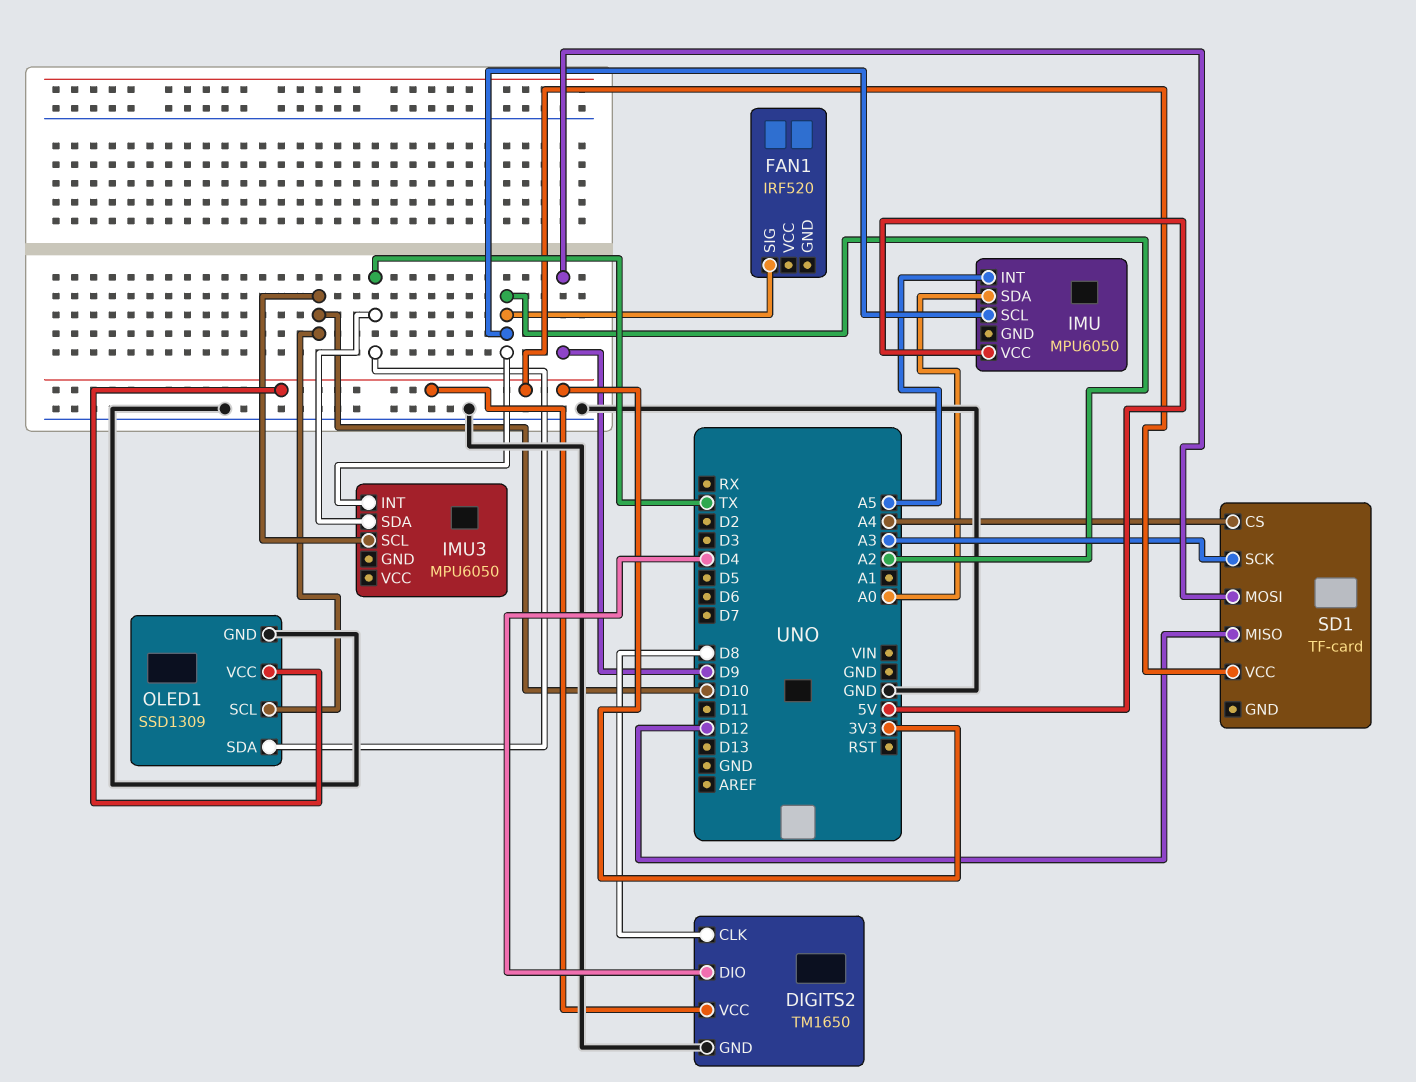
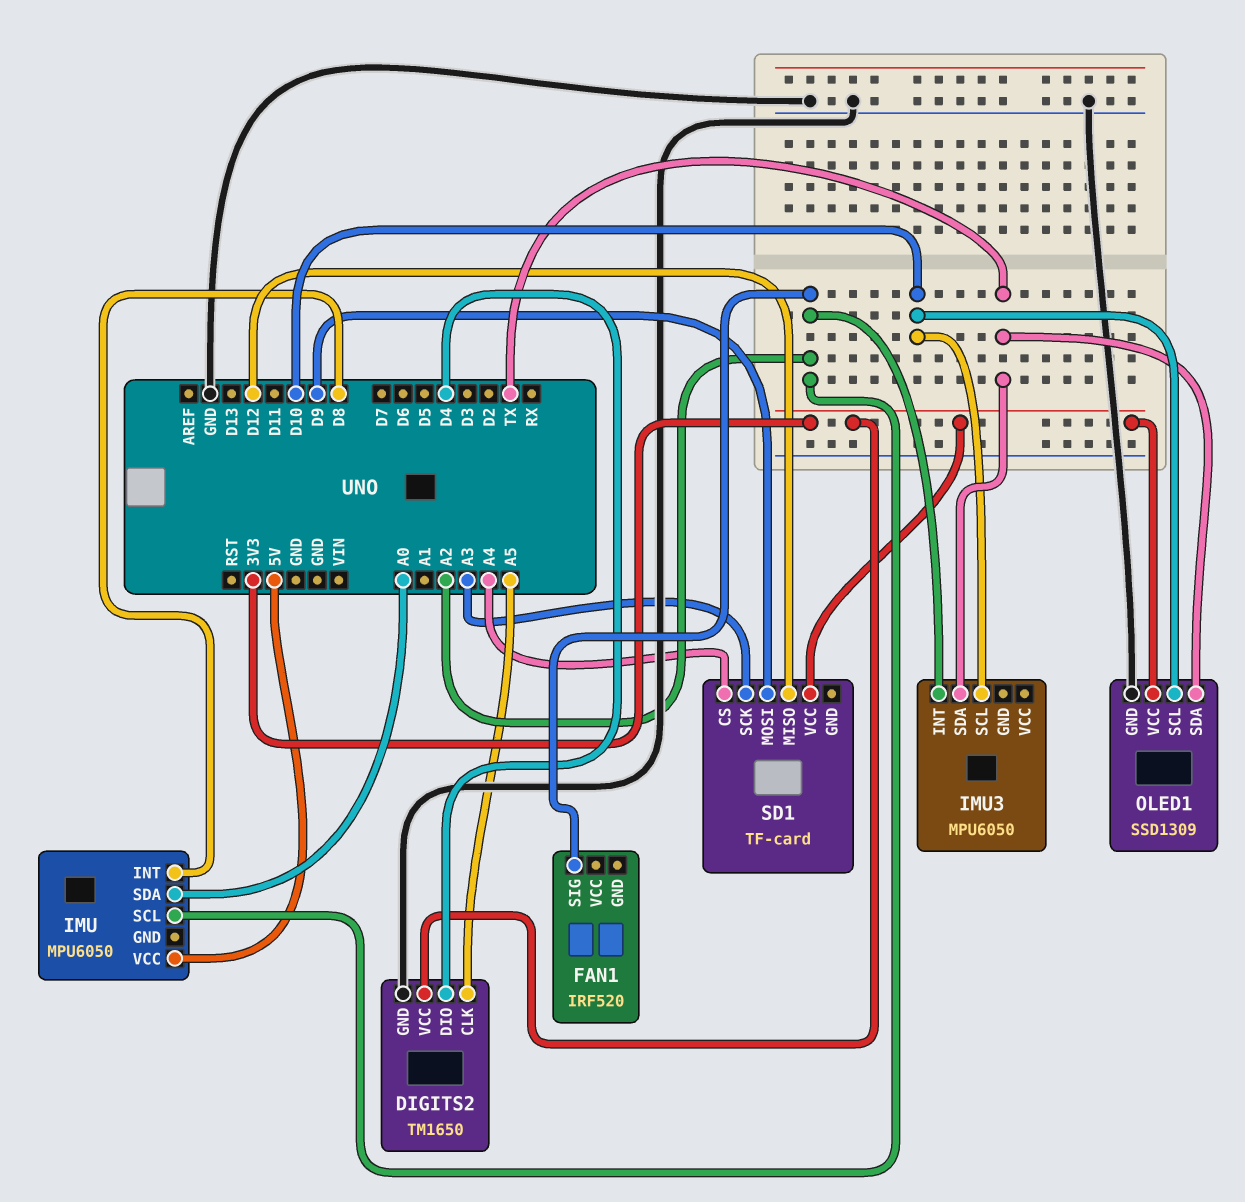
DIGITS2 pin CLK: D8 -> A5
IMU pin INT: A5 -> D8

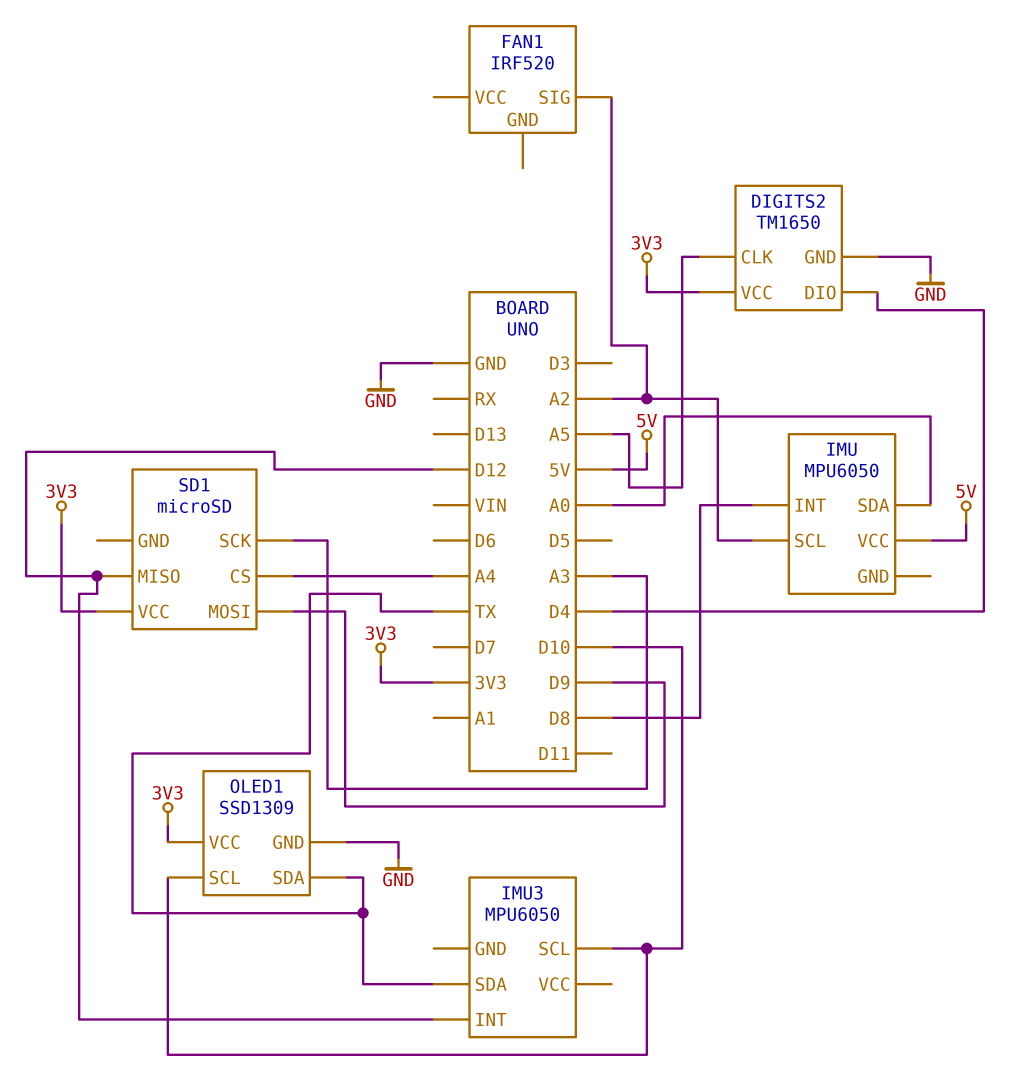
IMU3 pin INT: A2 -> D12
SD1: TF-card -> microSD

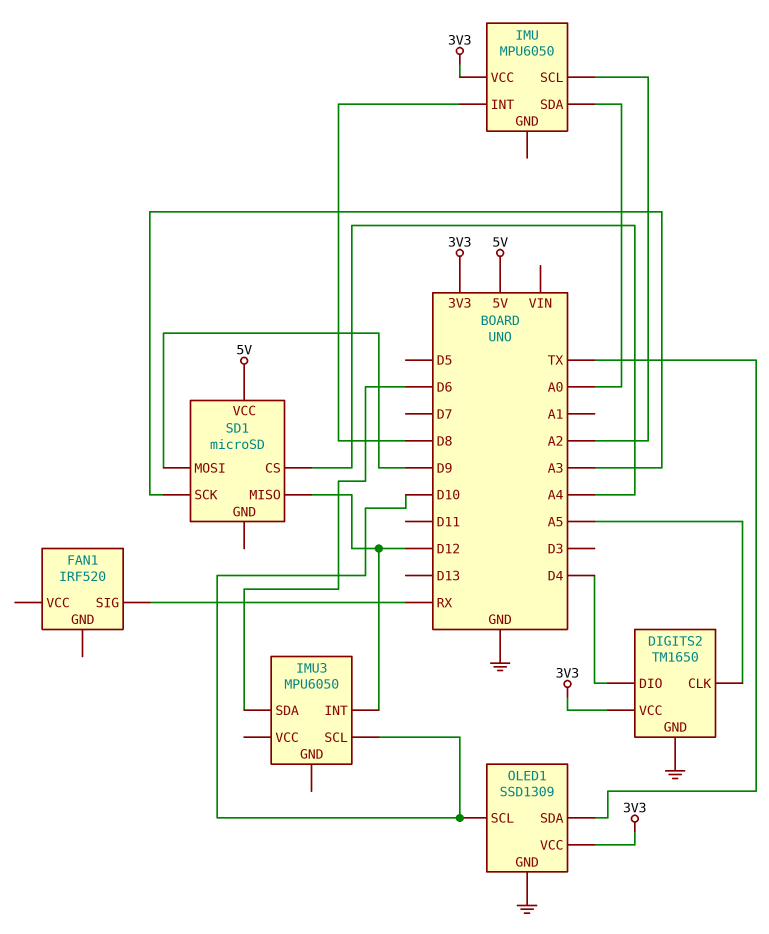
FAN1 pin SIG: A2 -> RX
IMU pin VCC: 5V -> 3V3
IMU3 pin SDA: TX -> D6
SD1 pin VCC: 3V3 -> 5V

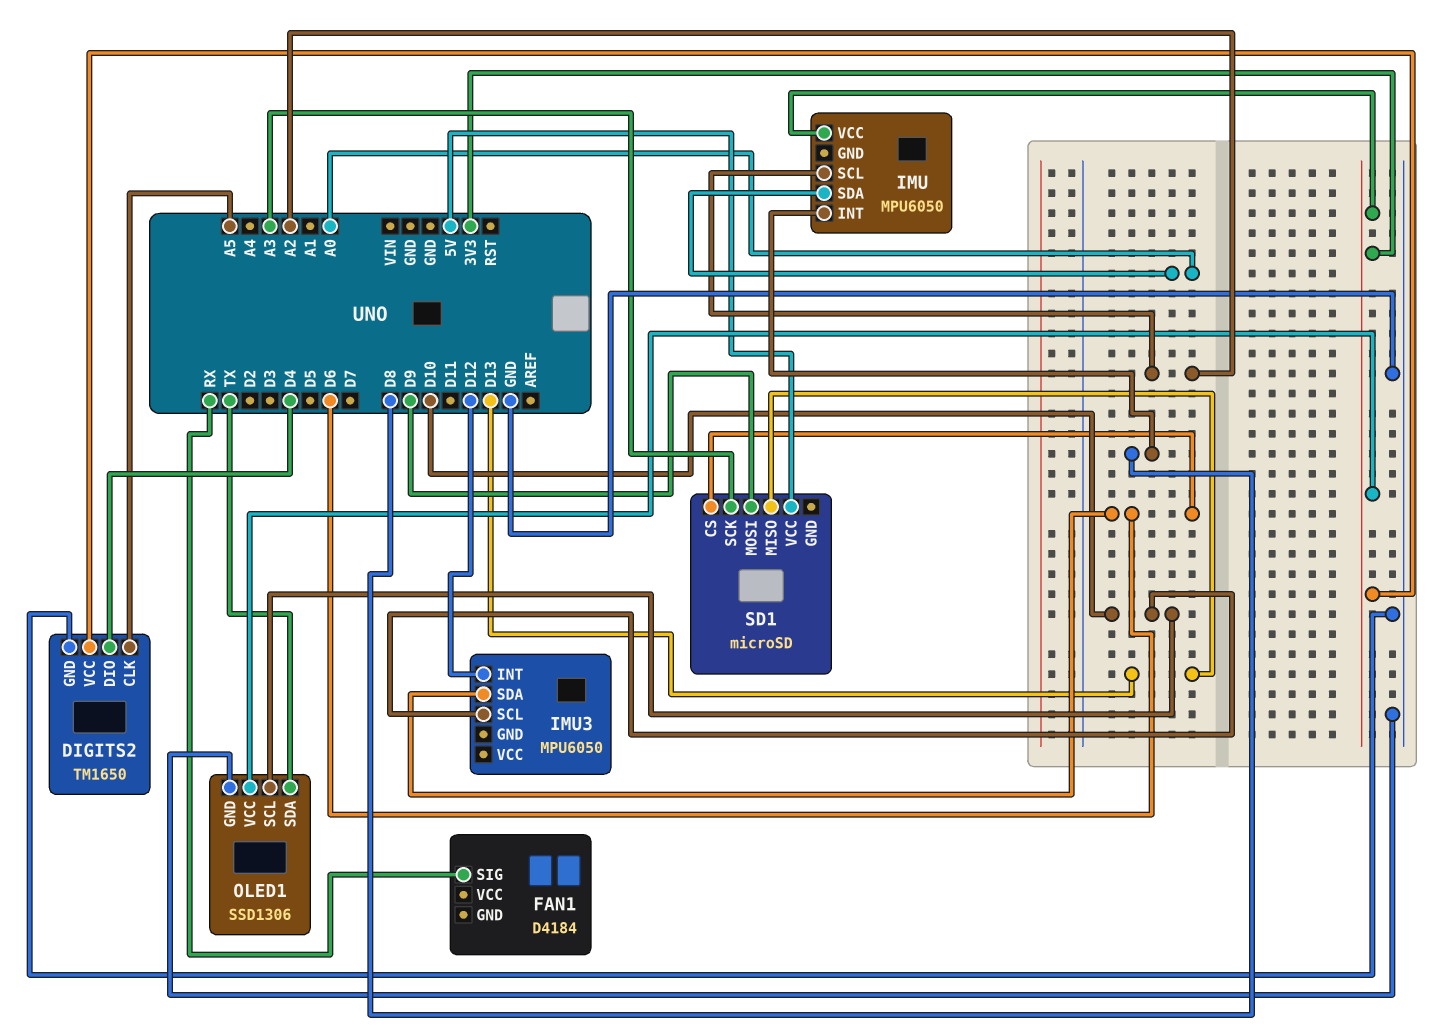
FAN1: IRF520 -> D4184
OLED1: SSD1309 -> SSD1306
SD1 pin CS: A4 -> D6
SD1 pin MISO: D12 -> D13

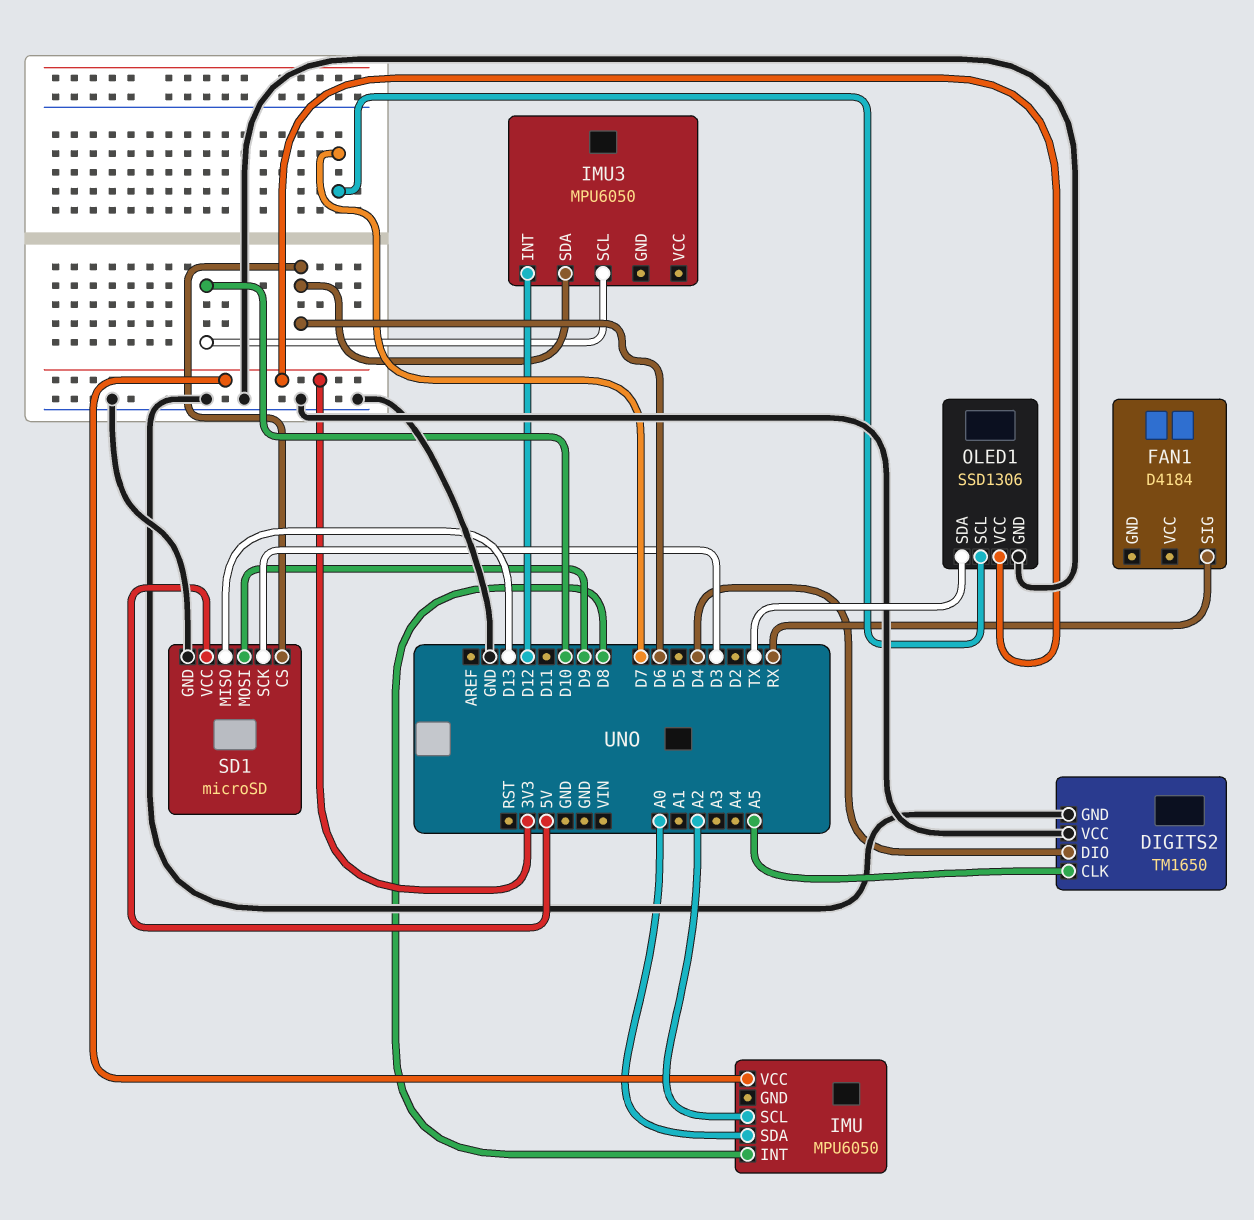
DIGITS2 pin VCC: 3V3 -> GND
OLED1 pin SCL: D10 -> D7
SD1 pin GND: none -> GND
SD1 pin SCK: A3 -> D3

